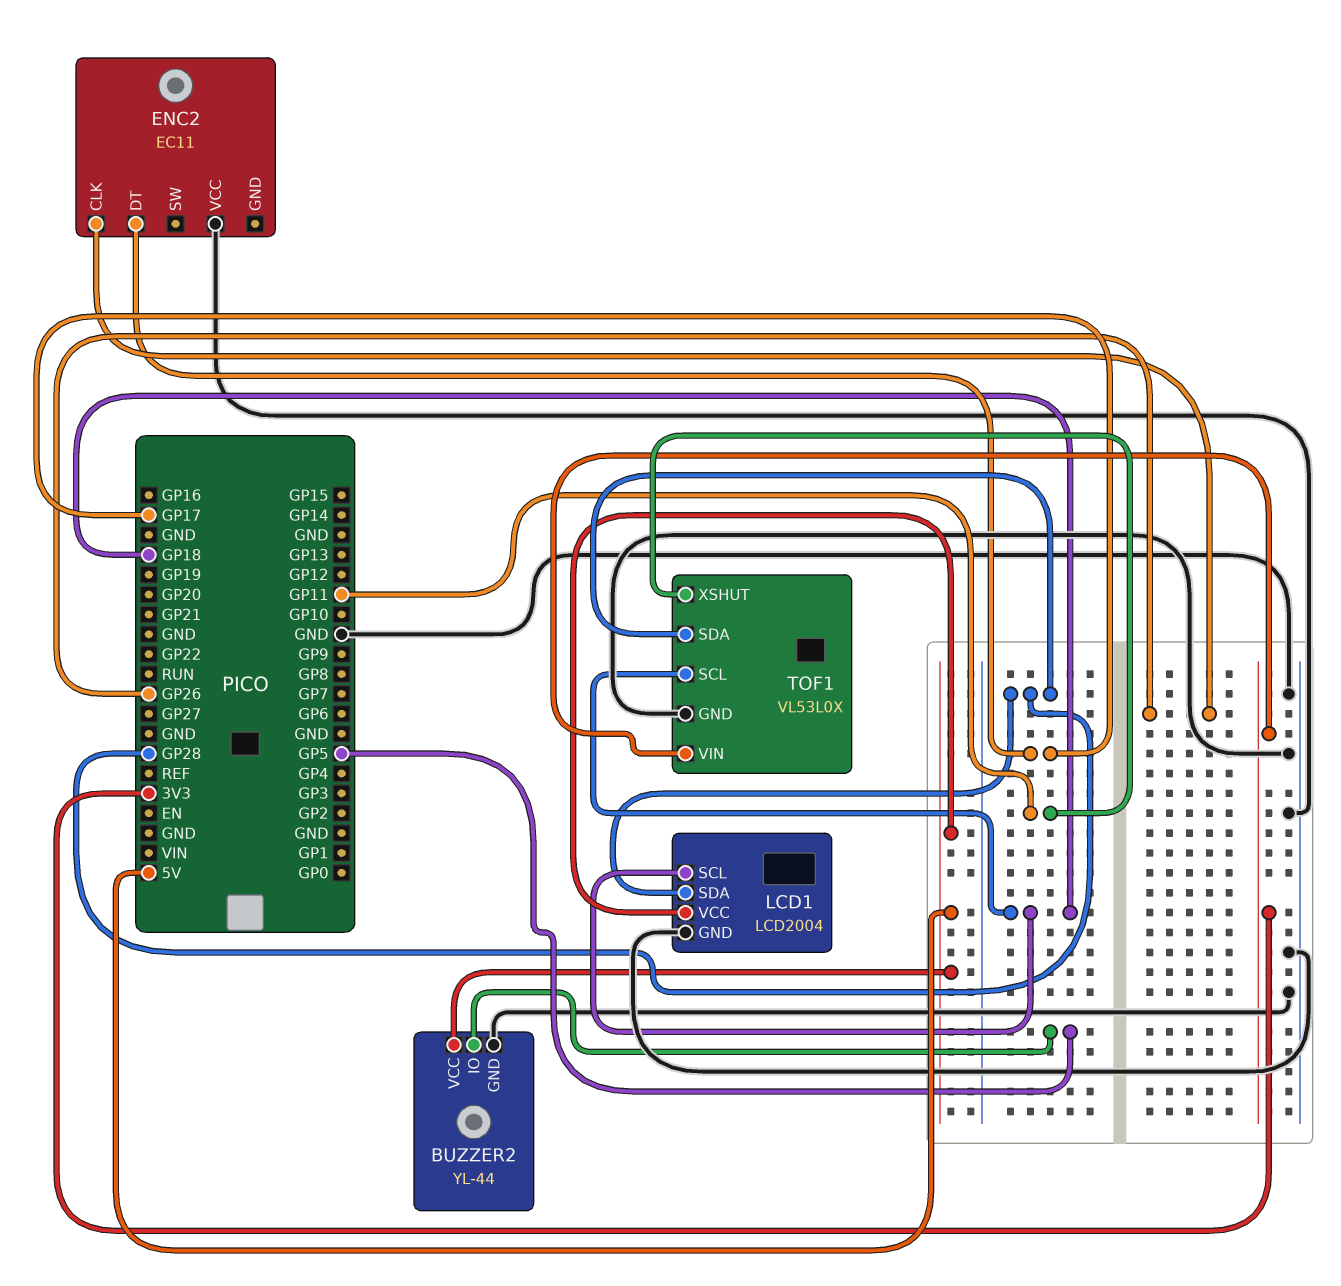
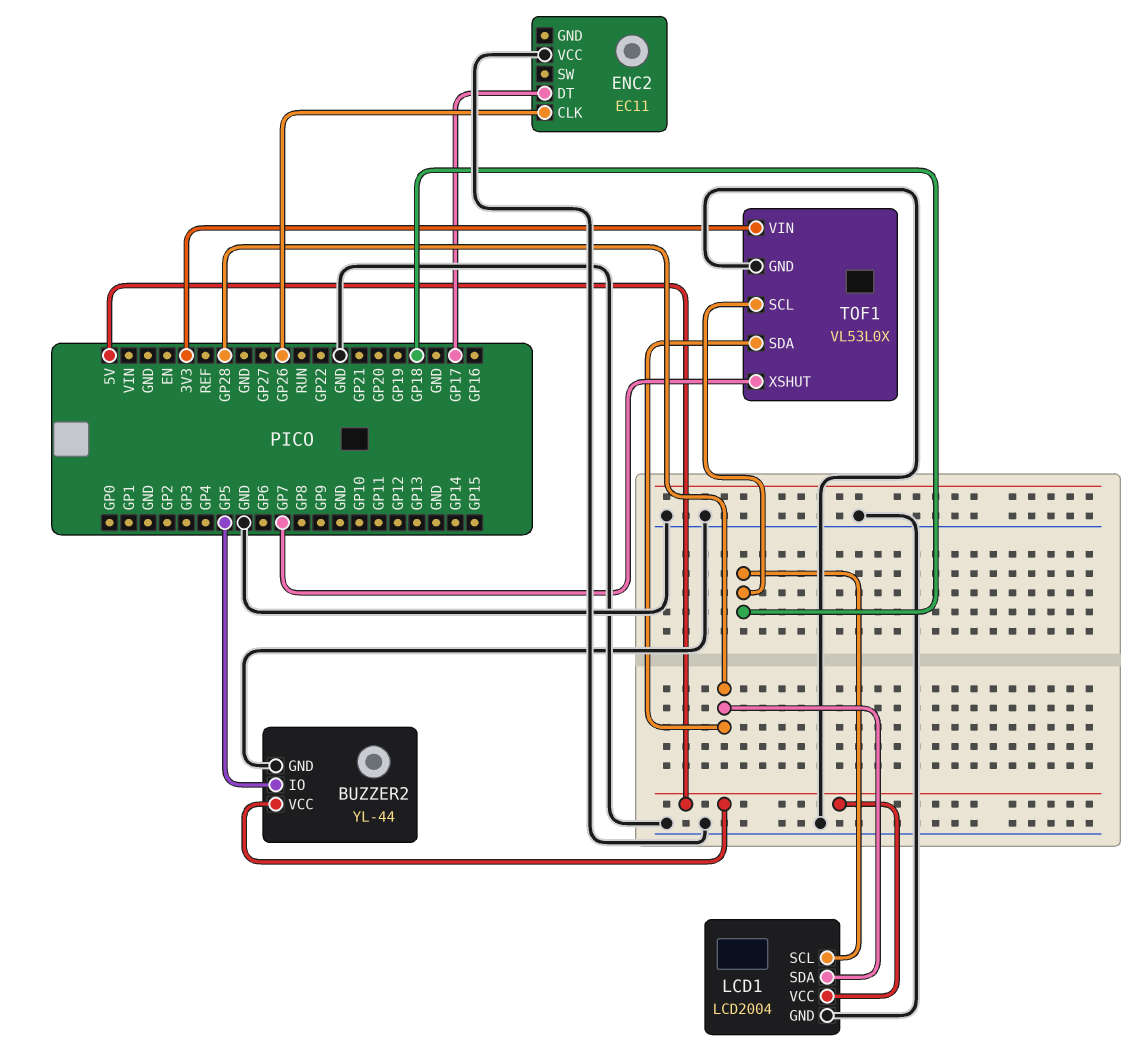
TOF1 pin XSHUT: GP11 -> GP7

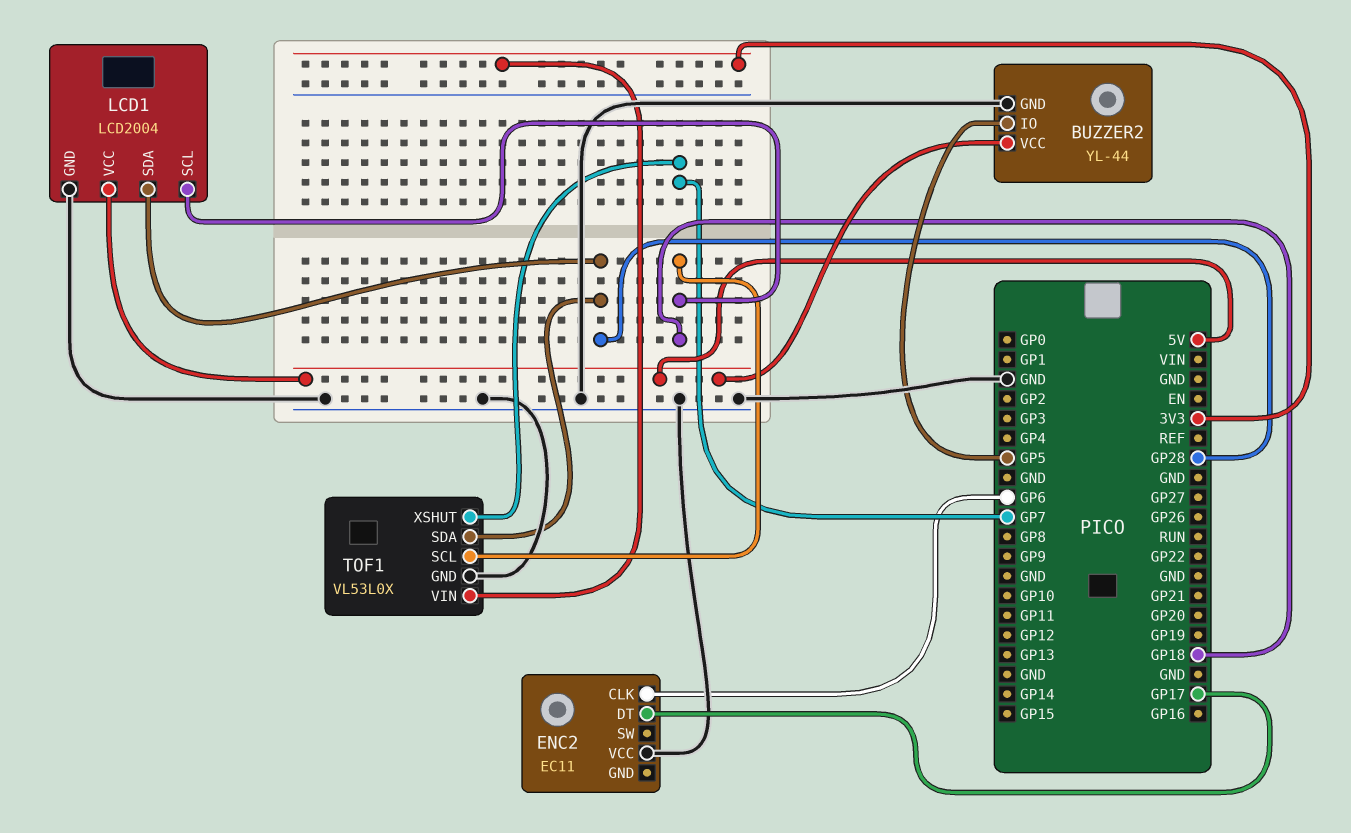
ENC2 pin CLK: GP26 -> GP6

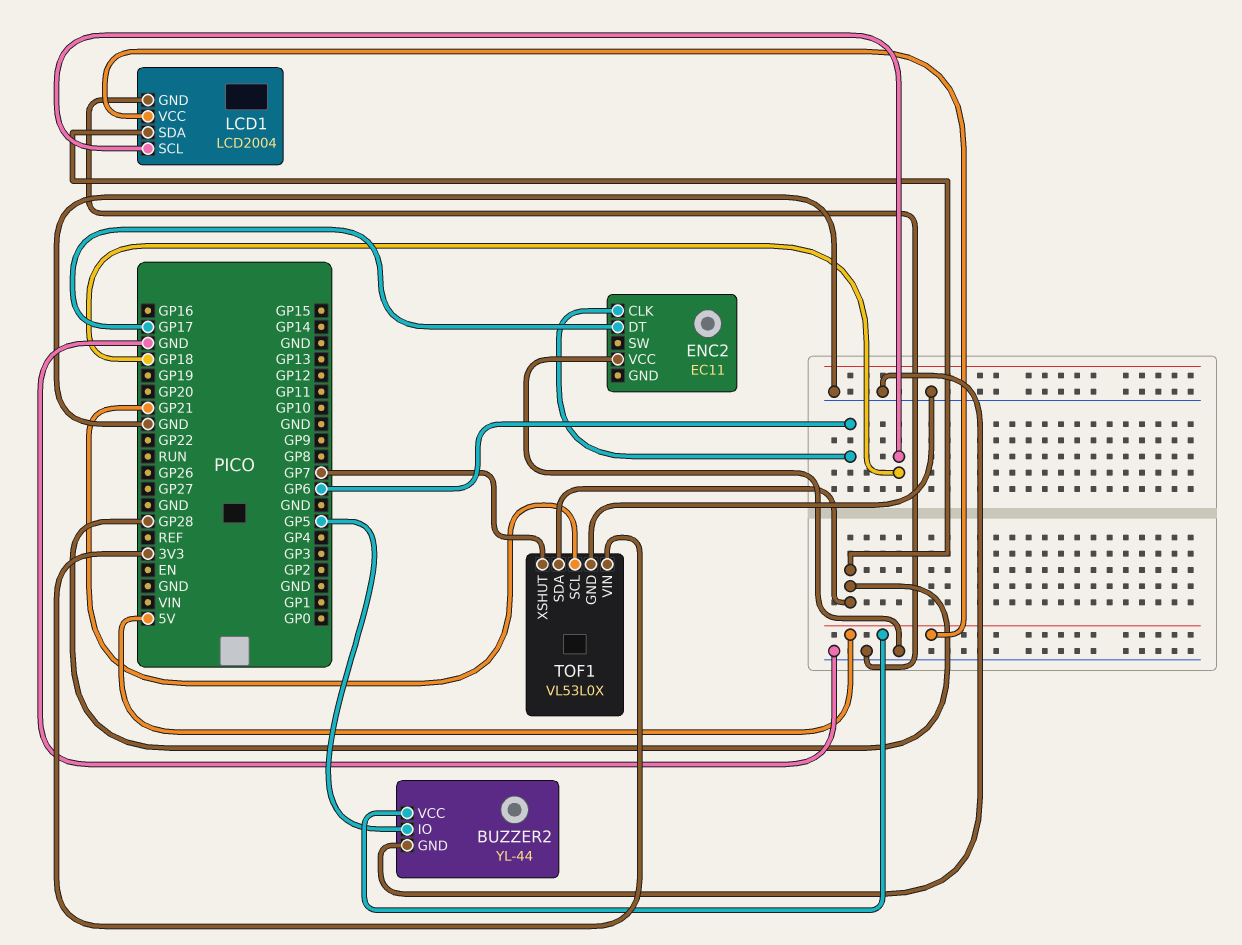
TOF1 pin SCL: GP18 -> GP21

